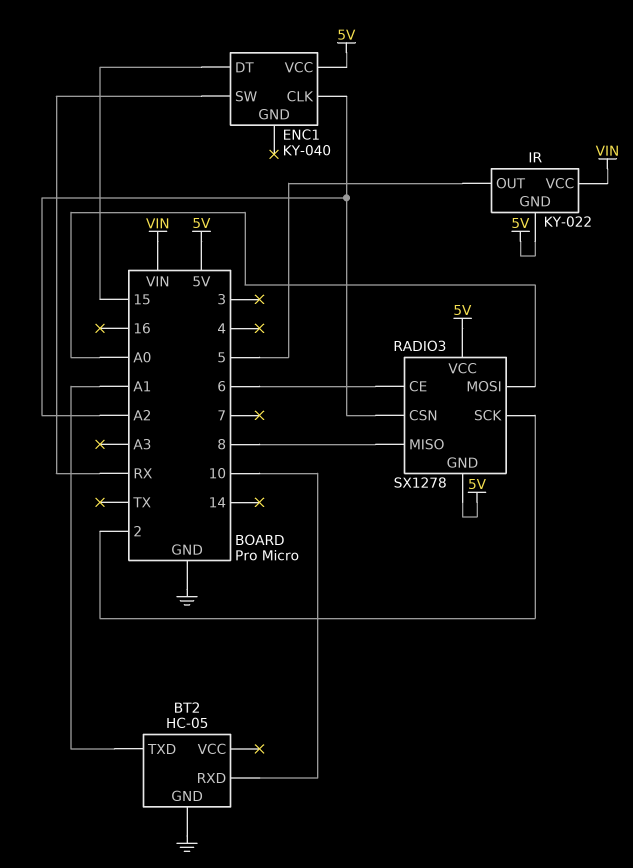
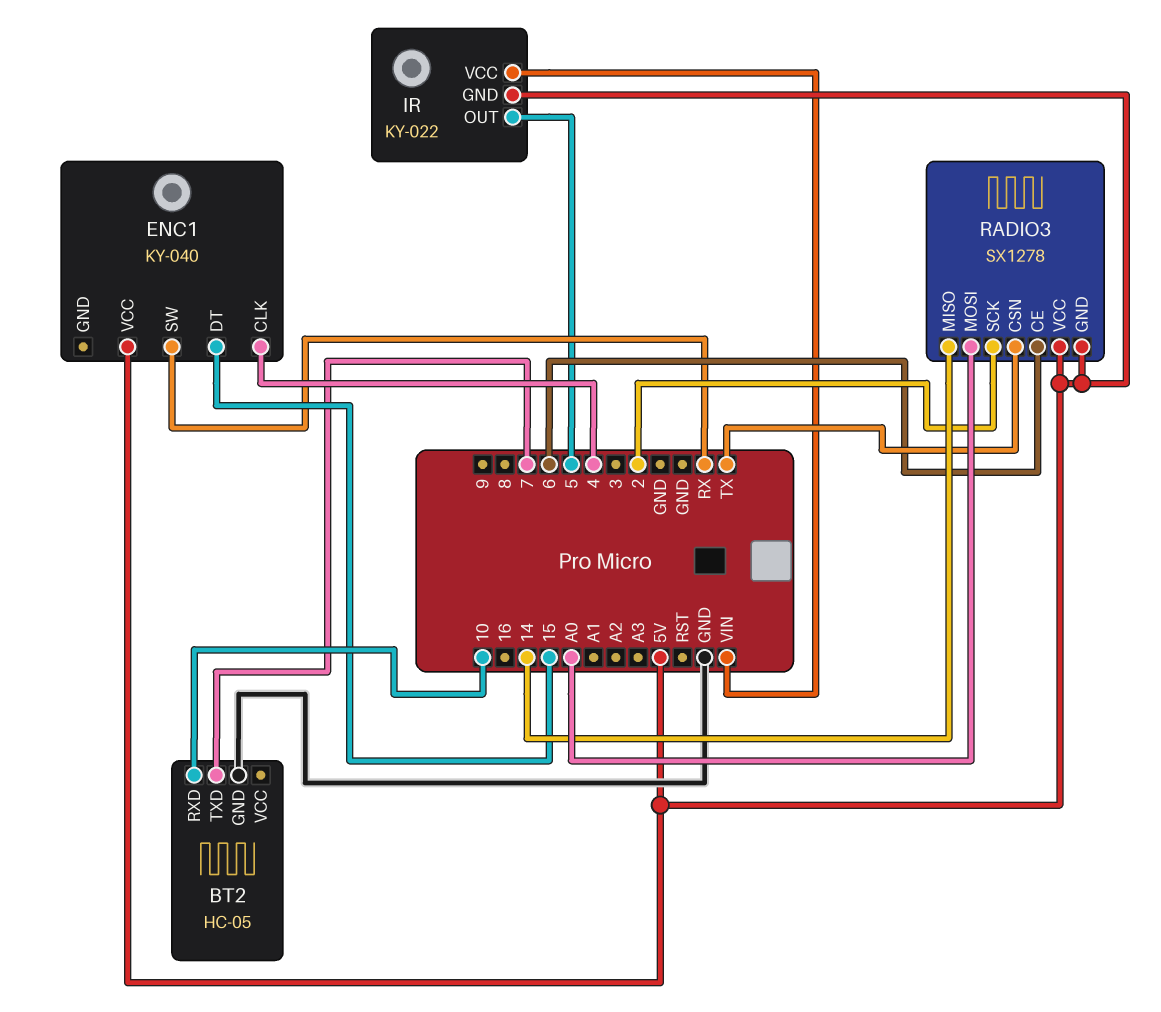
BT2 pin TXD: A1 -> 7
ENC1 pin CLK: A2 -> 4
RADIO3 pin CSN: A2 -> TX
RADIO3 pin MISO: 8 -> 14

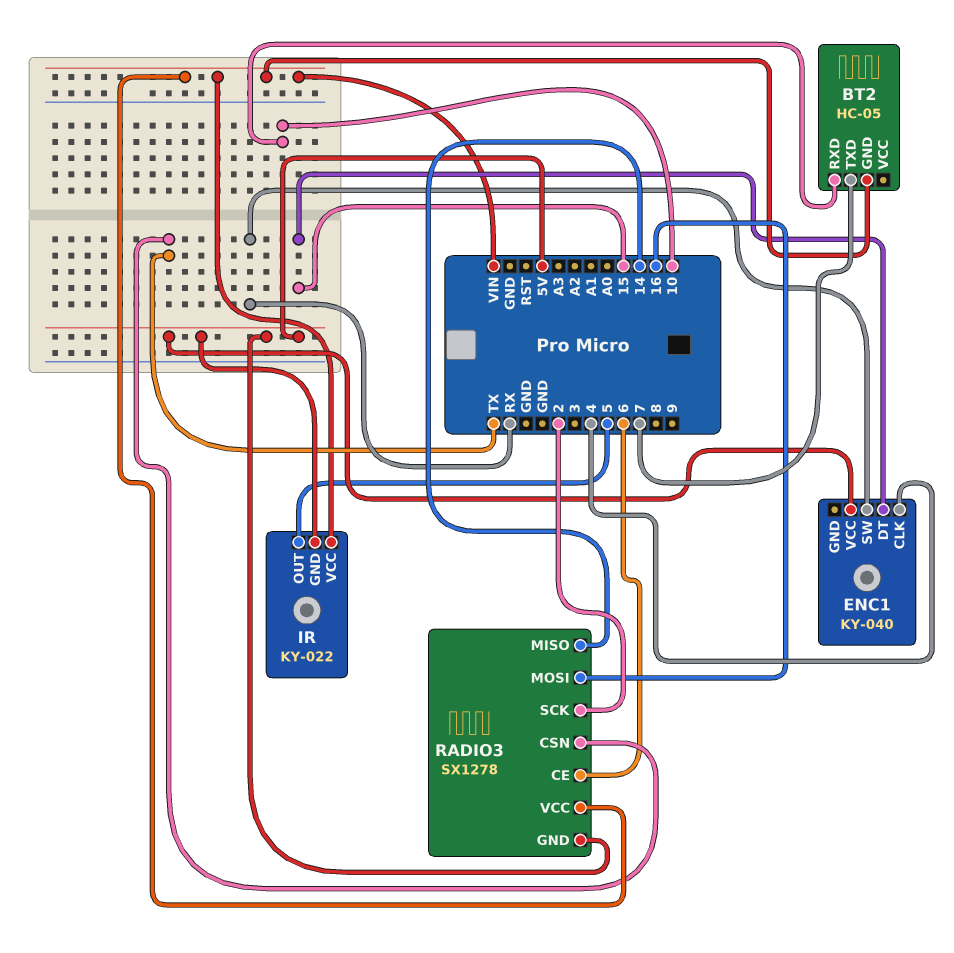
BT2 pin GND: GND -> VIN
RADIO3 pin MOSI: A0 -> 16
RADIO3 pin VCC: 5V -> VIN

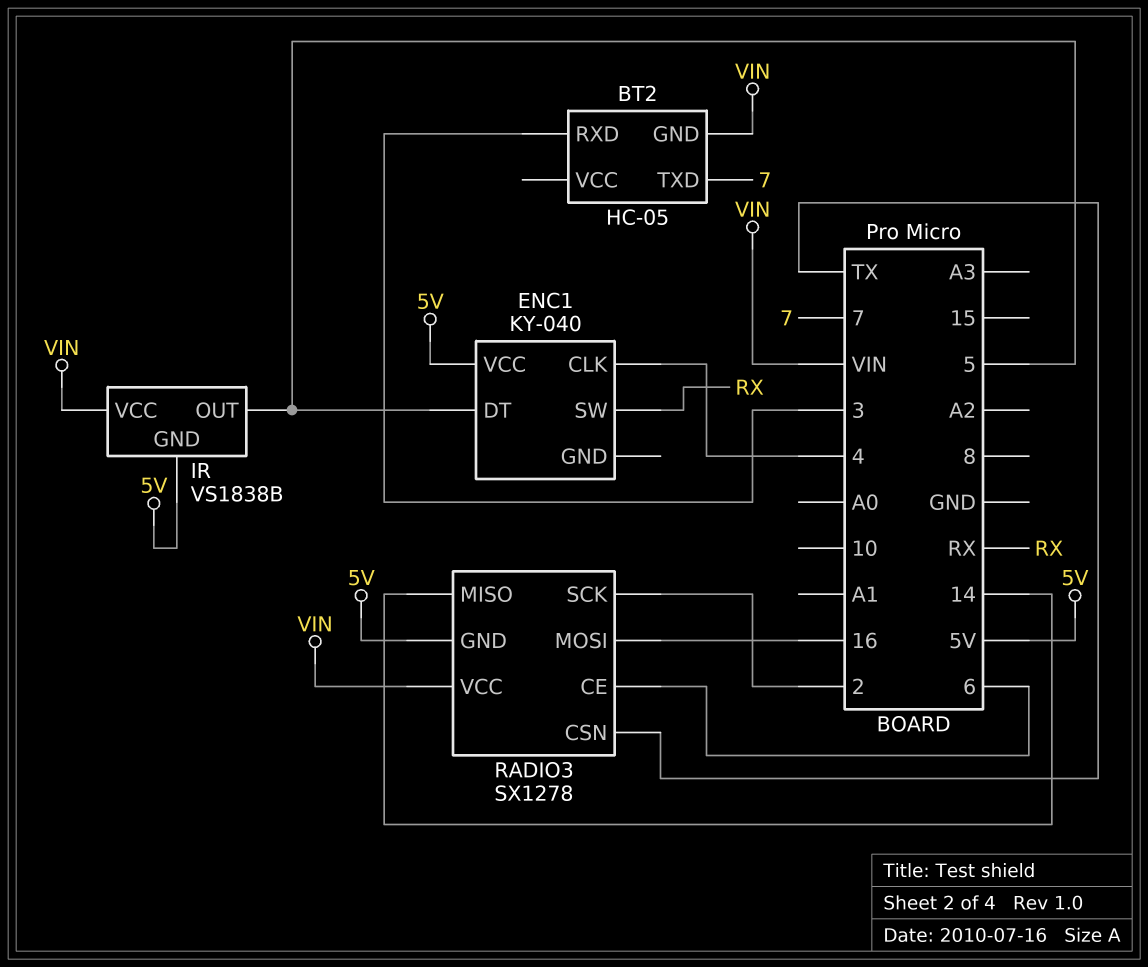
BT2 pin RXD: 10 -> 3
ENC1 pin DT: 15 -> 5
IR: KY-022 -> VS1838B

